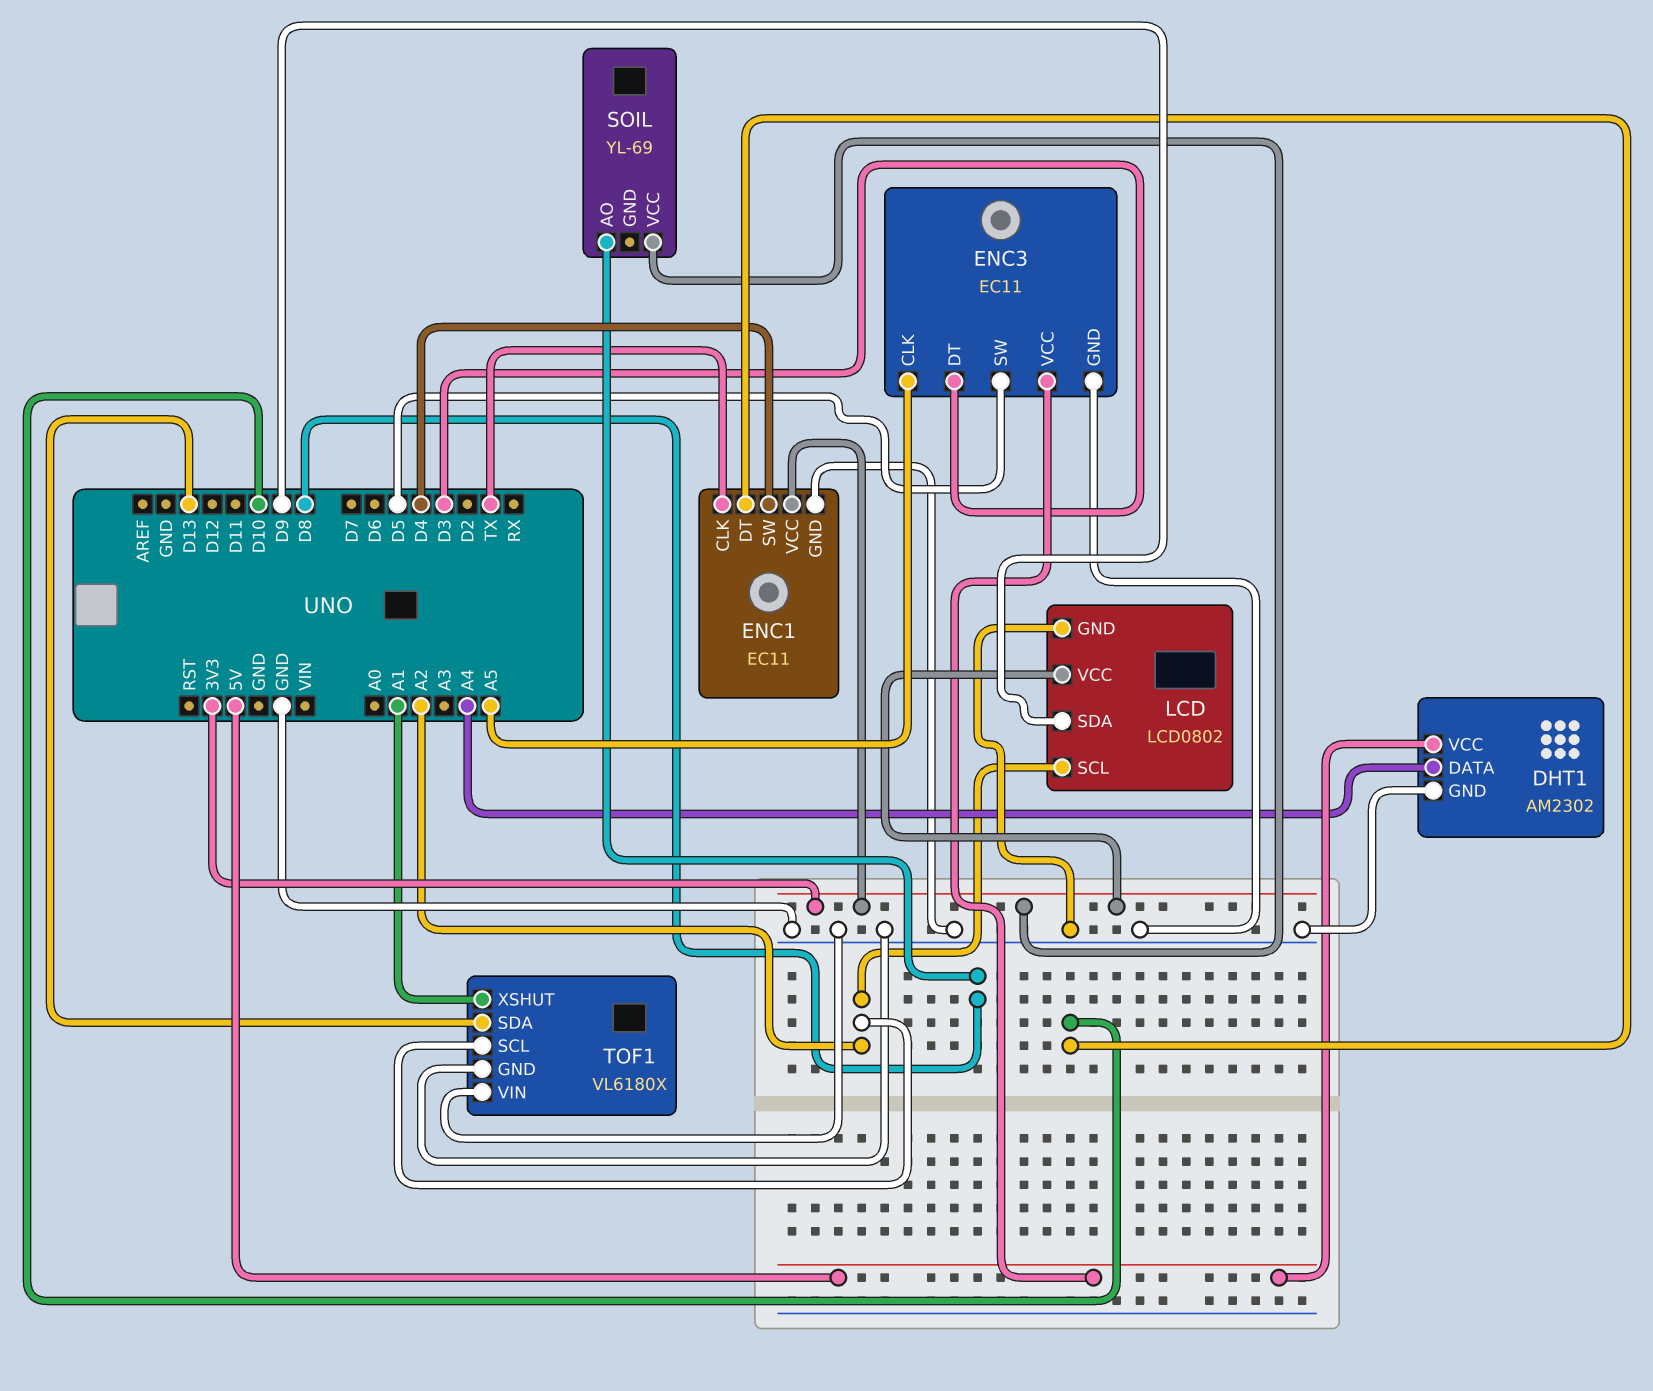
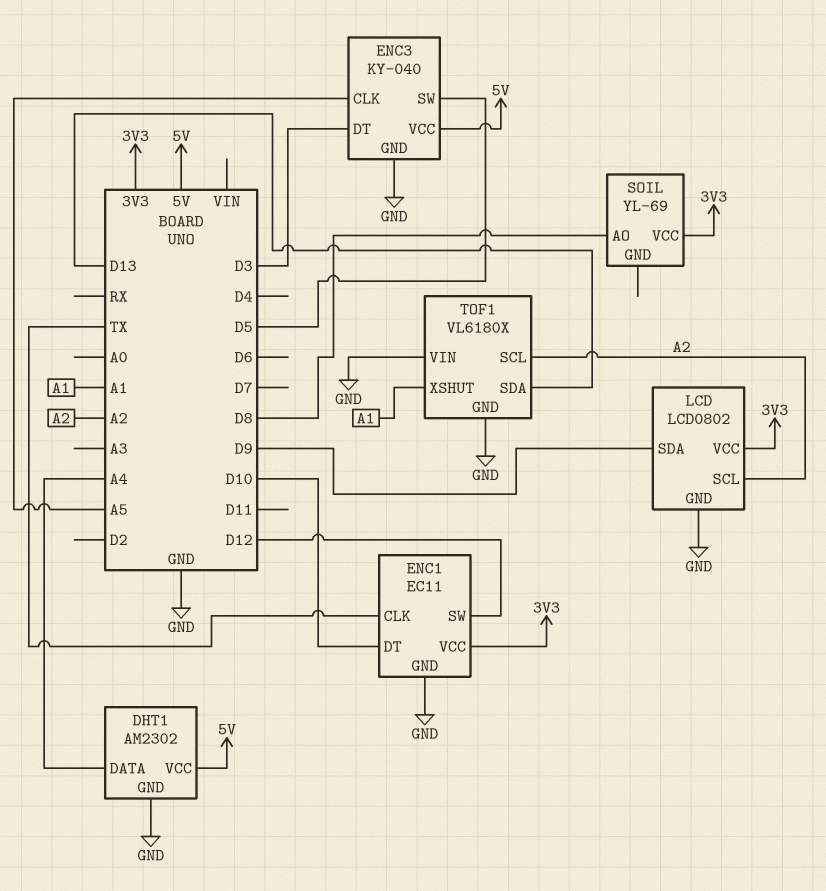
ENC1 pin SW: D4 -> D12
ENC3: EC11 -> KY-040

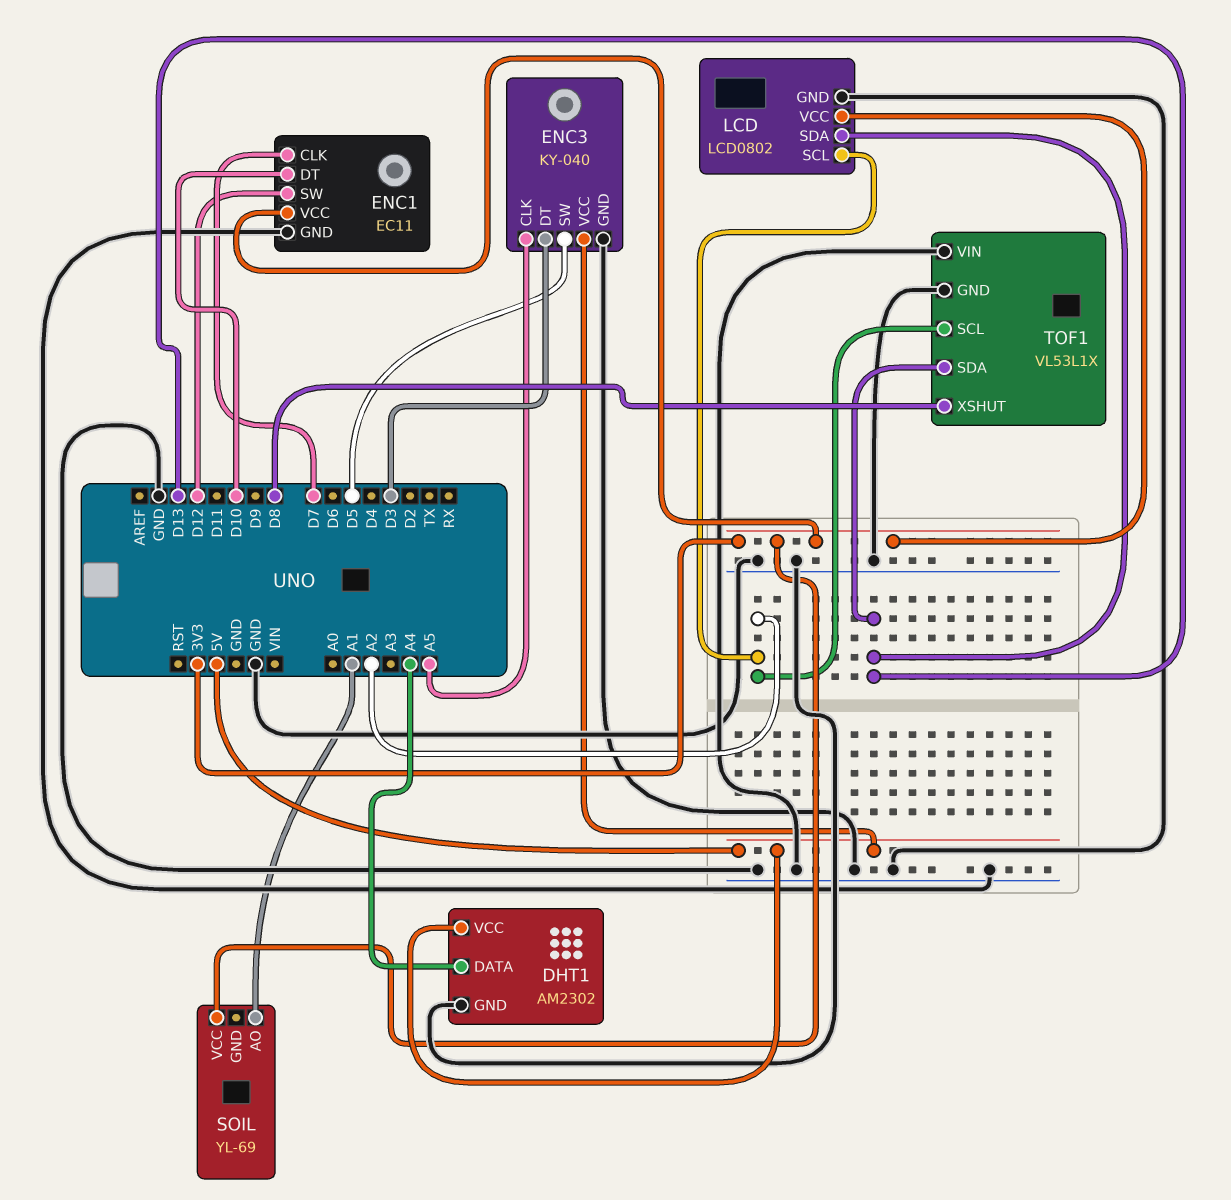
ENC1 pin CLK: TX -> D7
LCD pin SDA: D9 -> D13
SOIL pin AO: D8 -> A1
TOF1: VL6180X -> VL53L1X
TOF1 pin XSHUT: A1 -> D8

